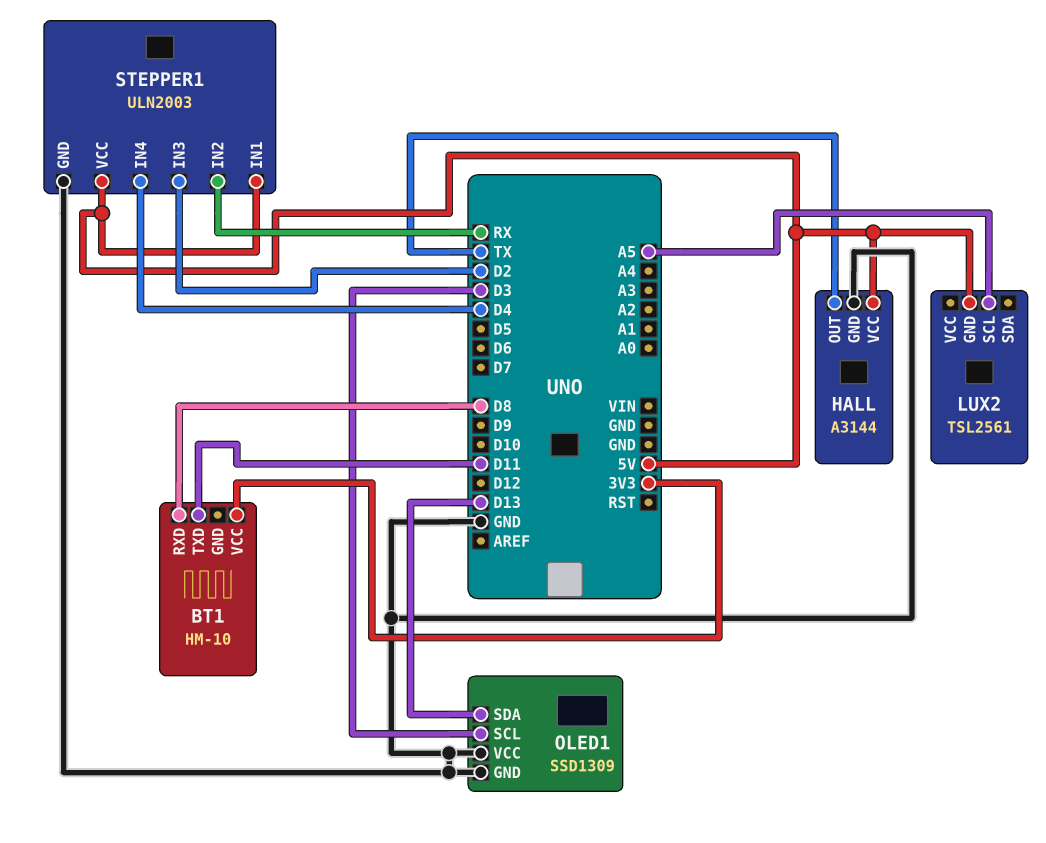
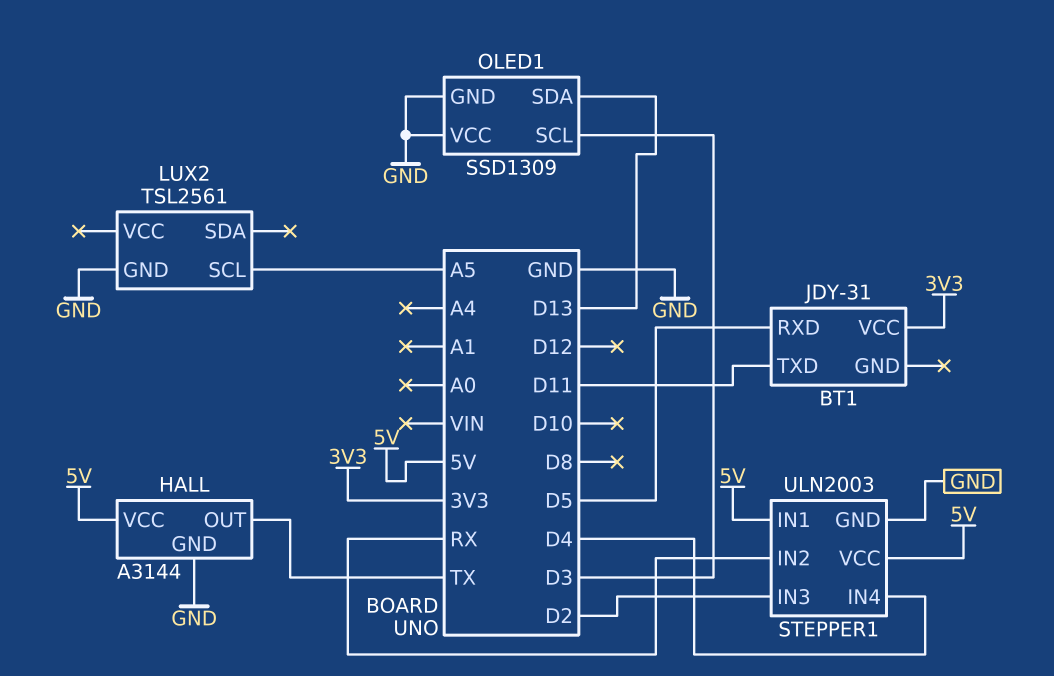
BT1: HM-10 -> JDY-31
BT1 pin RXD: D8 -> D5
LUX2 pin GND: 5V -> GND

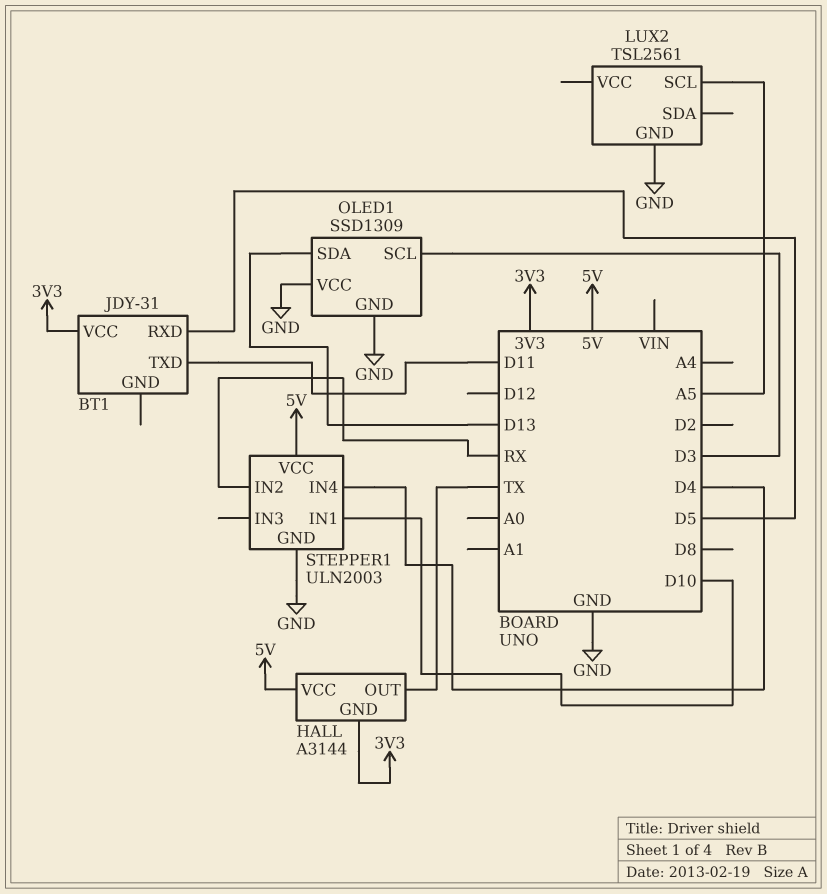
HALL pin GND: GND -> 3V3
STEPPER1 pin IN1: 5V -> D10
STEPPER1 pin IN3: D2 -> none

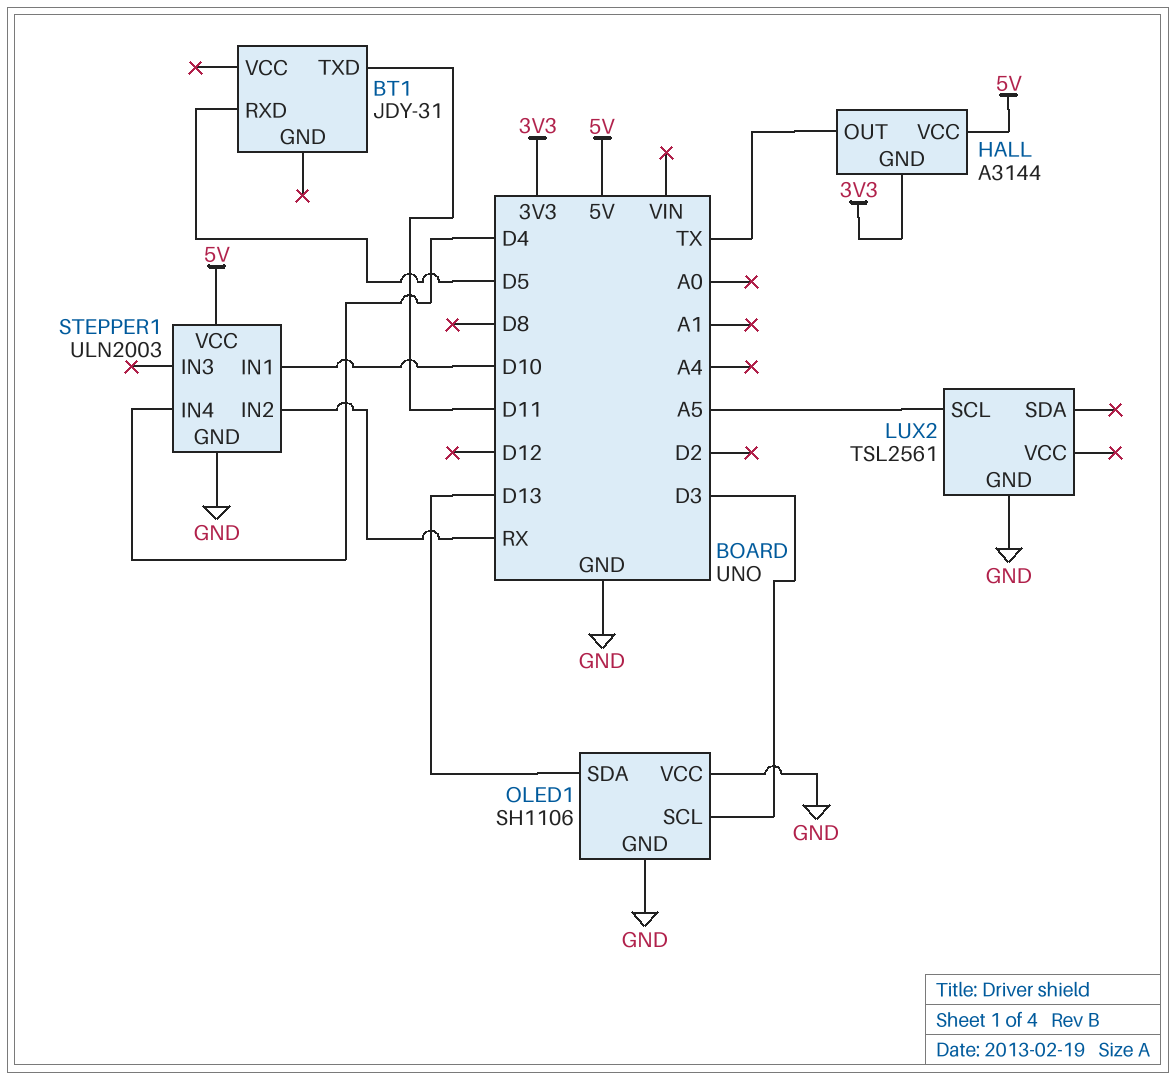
BT1 pin VCC: 3V3 -> none
OLED1: SSD1309 -> SH1106

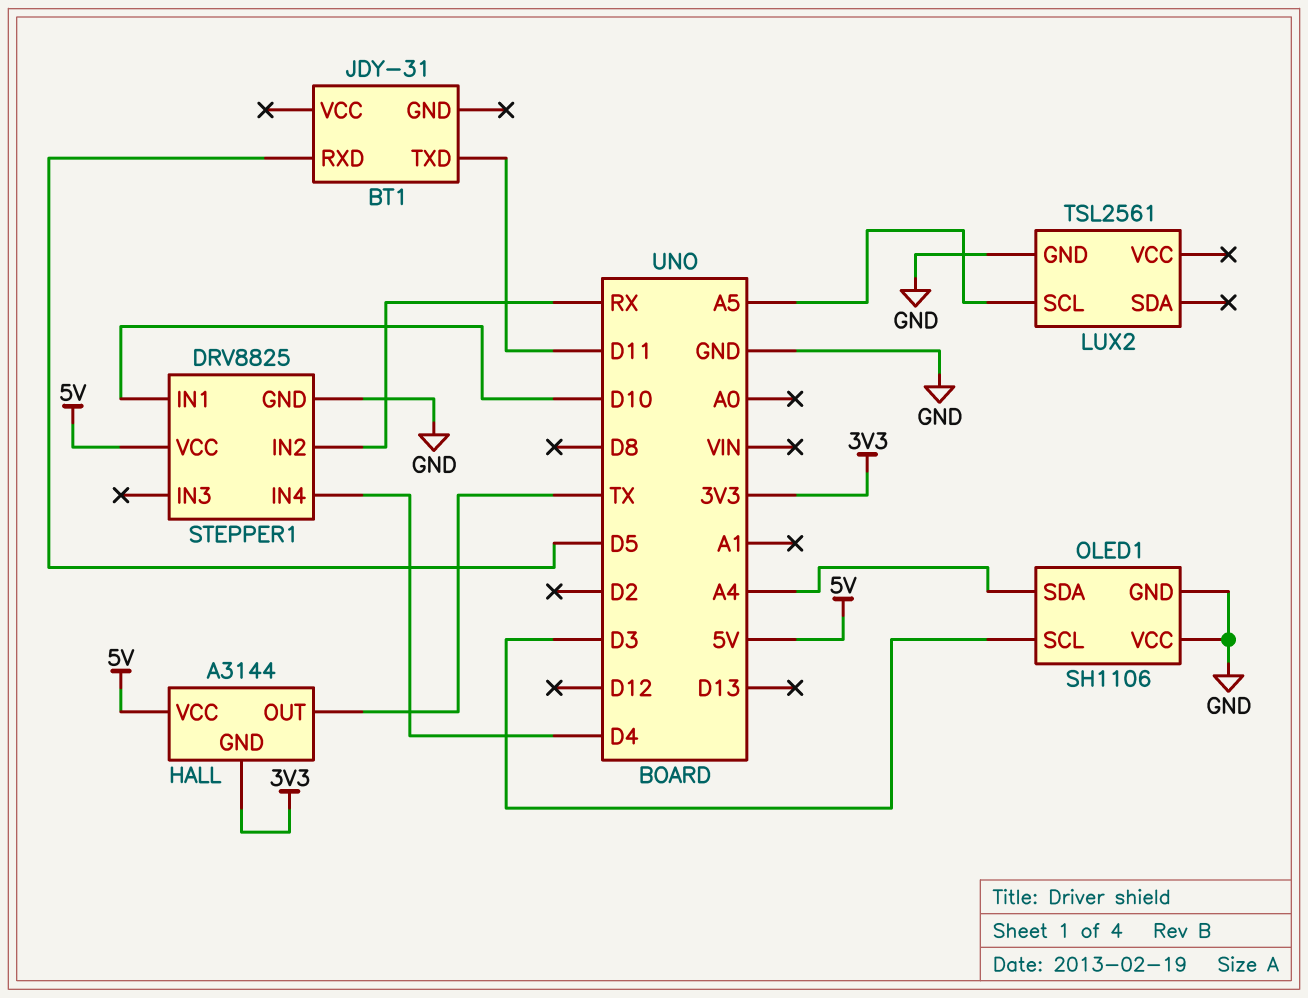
OLED1 pin SDA: D13 -> A4
STEPPER1: ULN2003 -> DRV8825

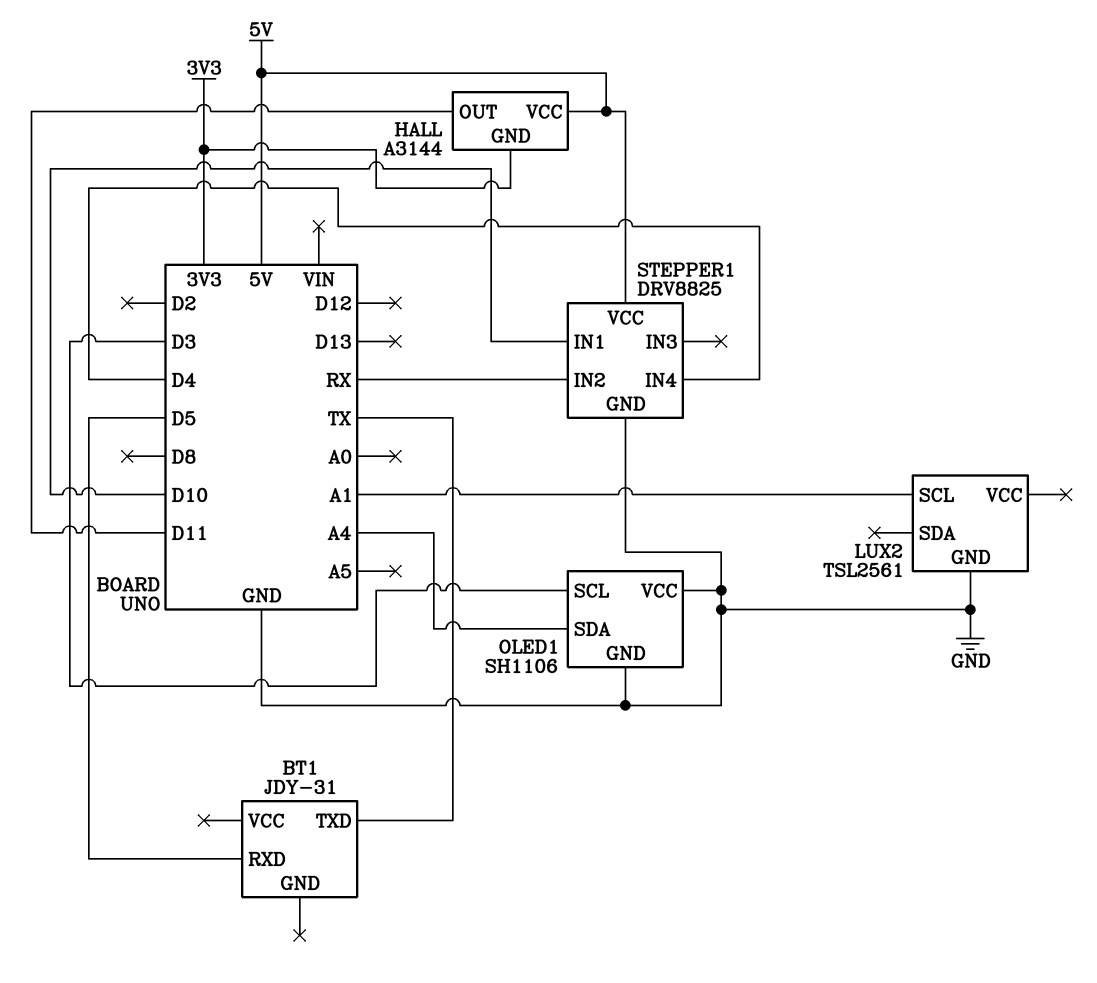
BT1 pin TXD: D11 -> TX
HALL pin OUT: TX -> D11
LUX2 pin SCL: A5 -> A1

